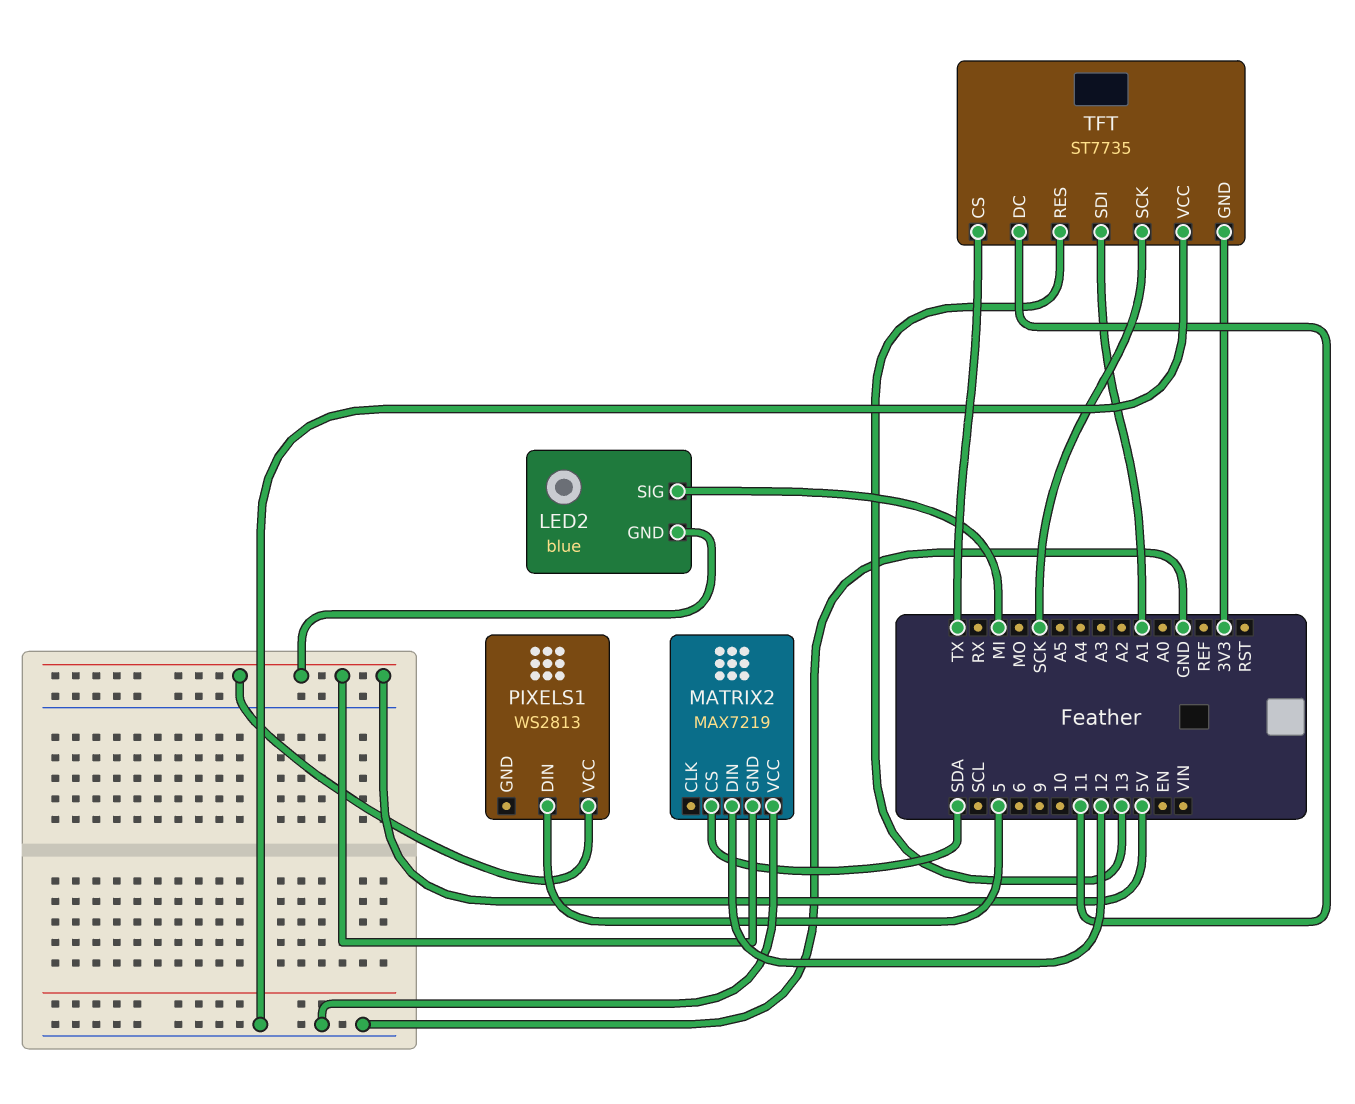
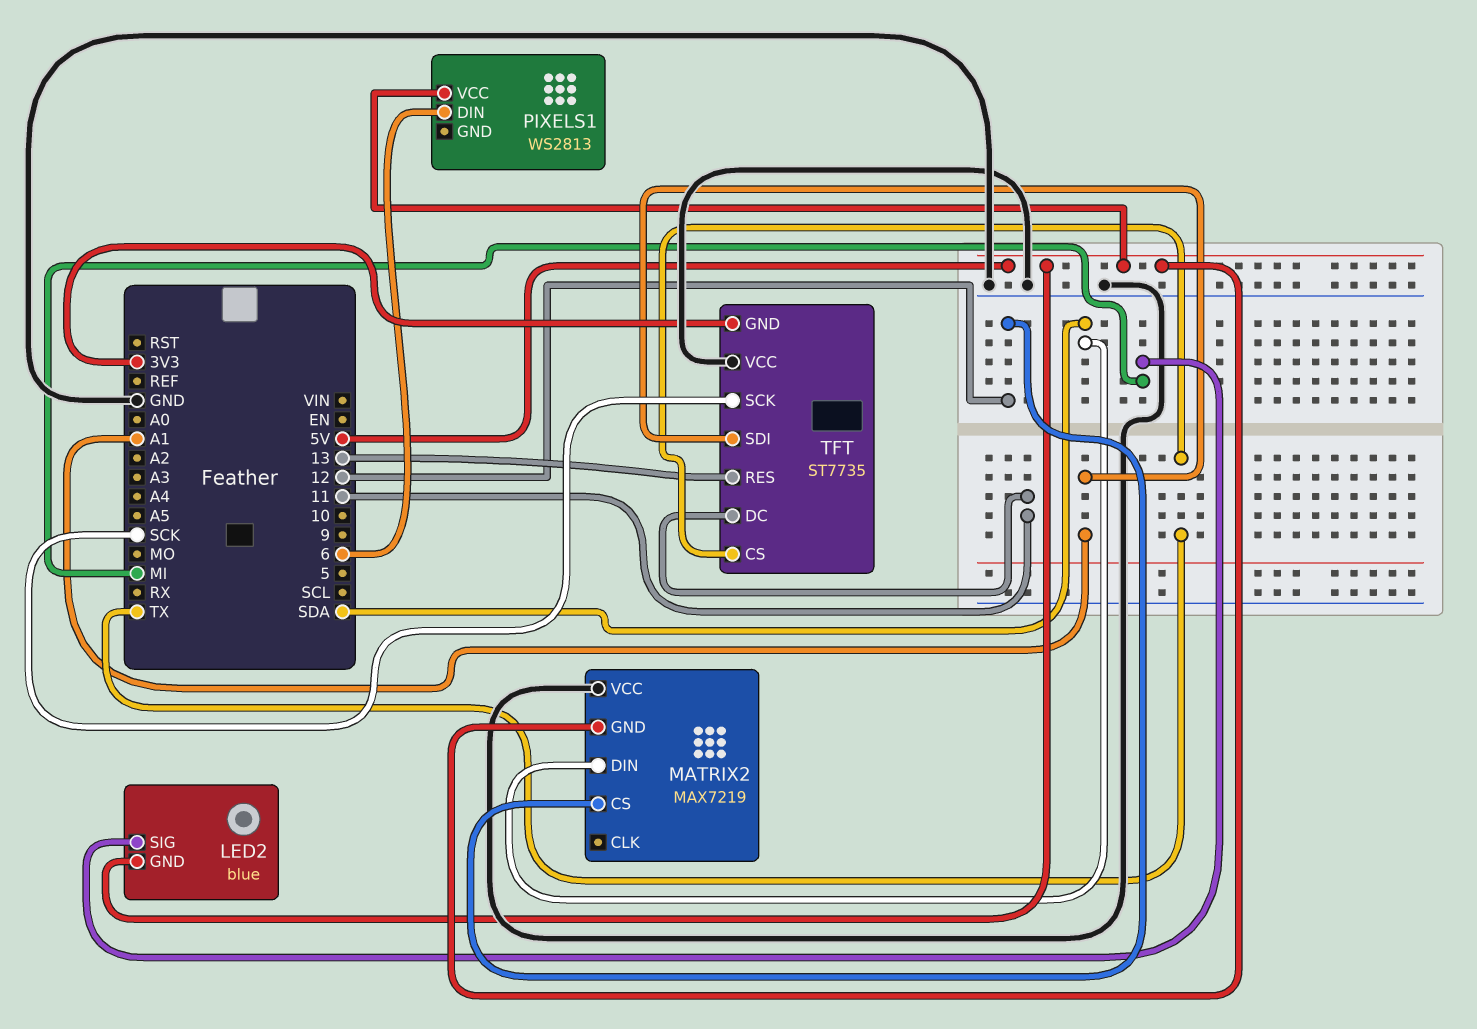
MATRIX2 pin CS: SDA -> 12
MATRIX2 pin DIN: 12 -> SDA
PIXELS1 pin DIN: 5 -> 6

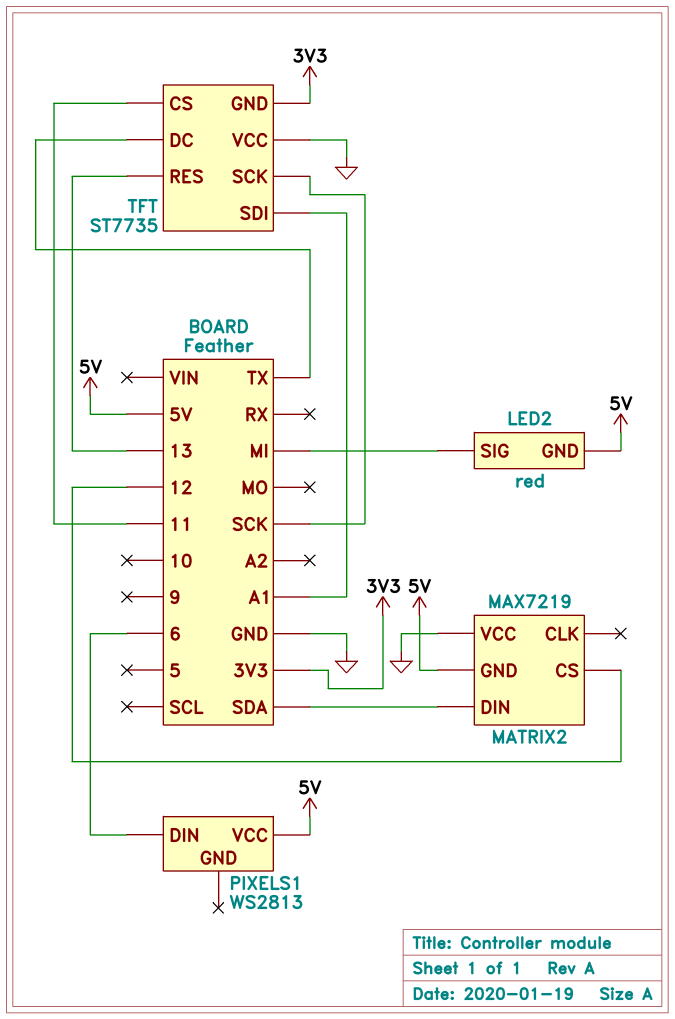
LED2: blue -> red
TFT pin CS: TX -> 11
TFT pin DC: 11 -> TX

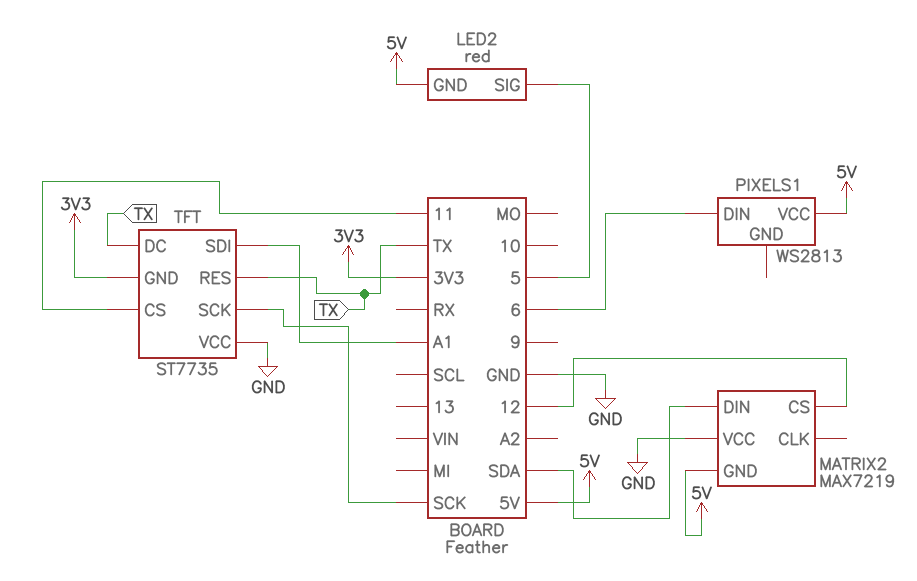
LED2 pin SIG: MI -> 5
TFT pin RES: 13 -> TX

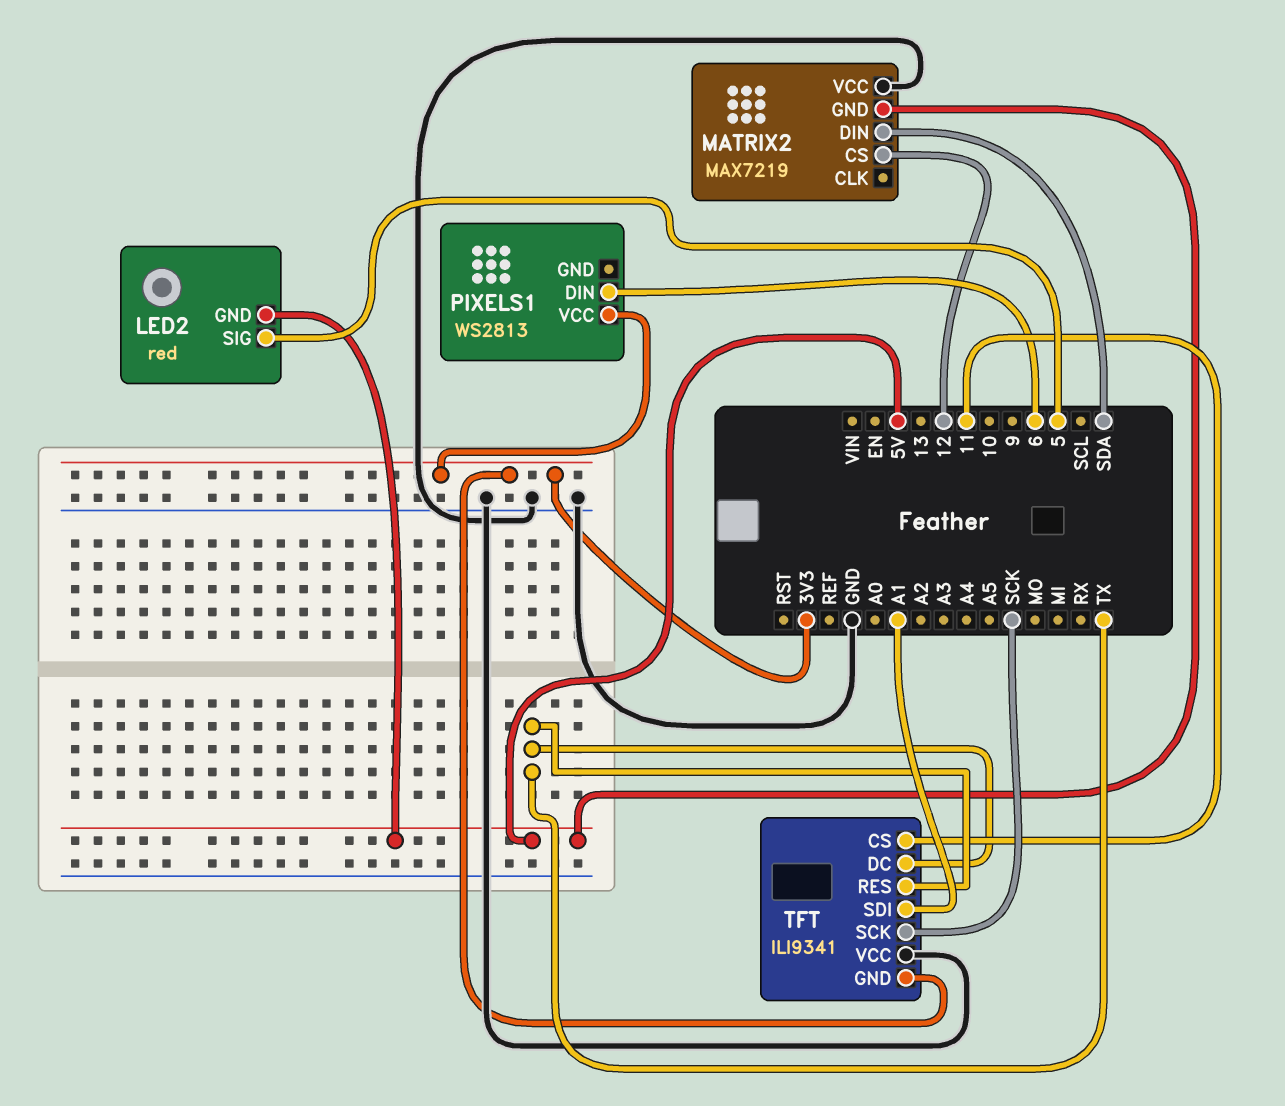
PIXELS1 pin VCC: 5V -> 3V3
TFT: ST7735 -> ILI9341

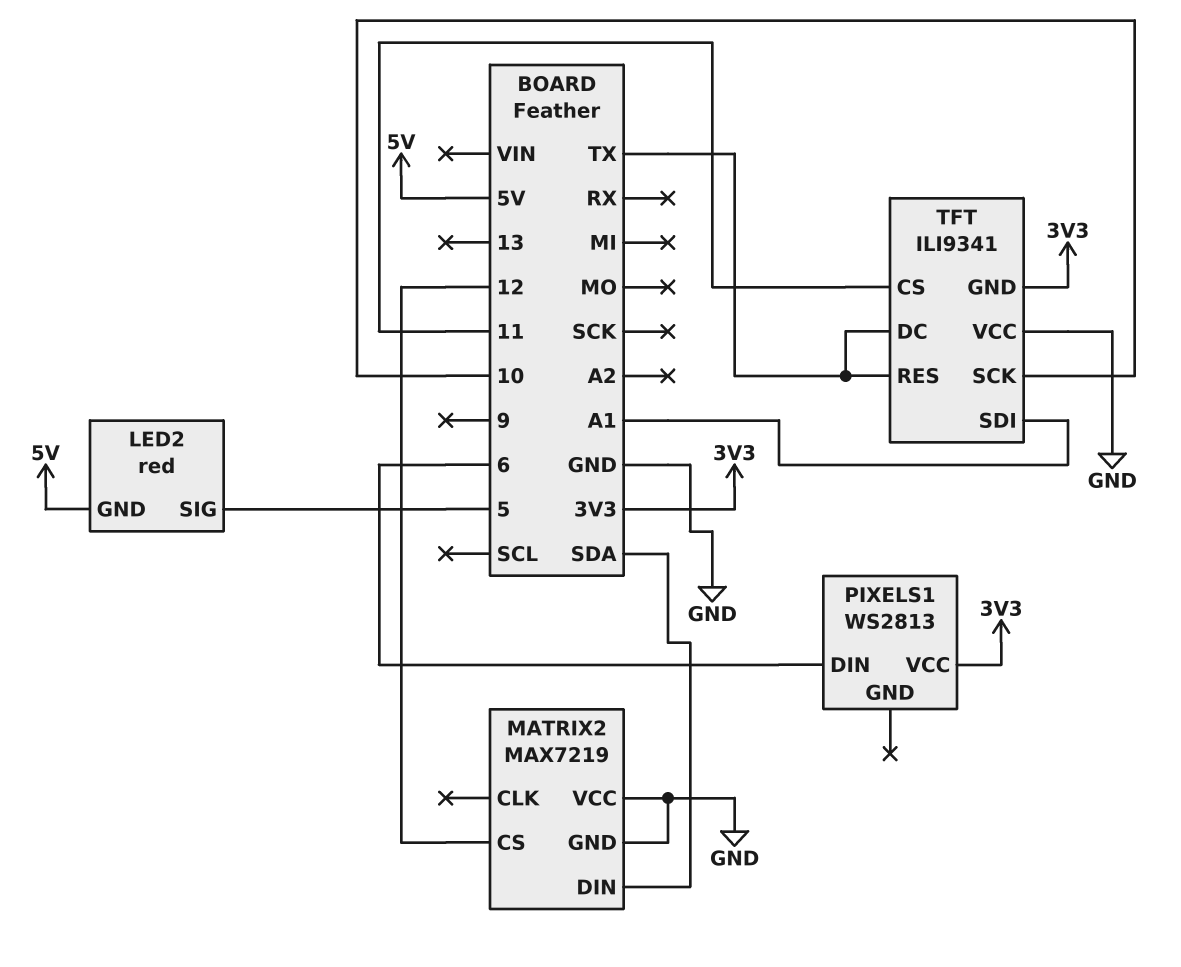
MATRIX2 pin GND: 5V -> GND
TFT pin SCK: SCK -> 10

